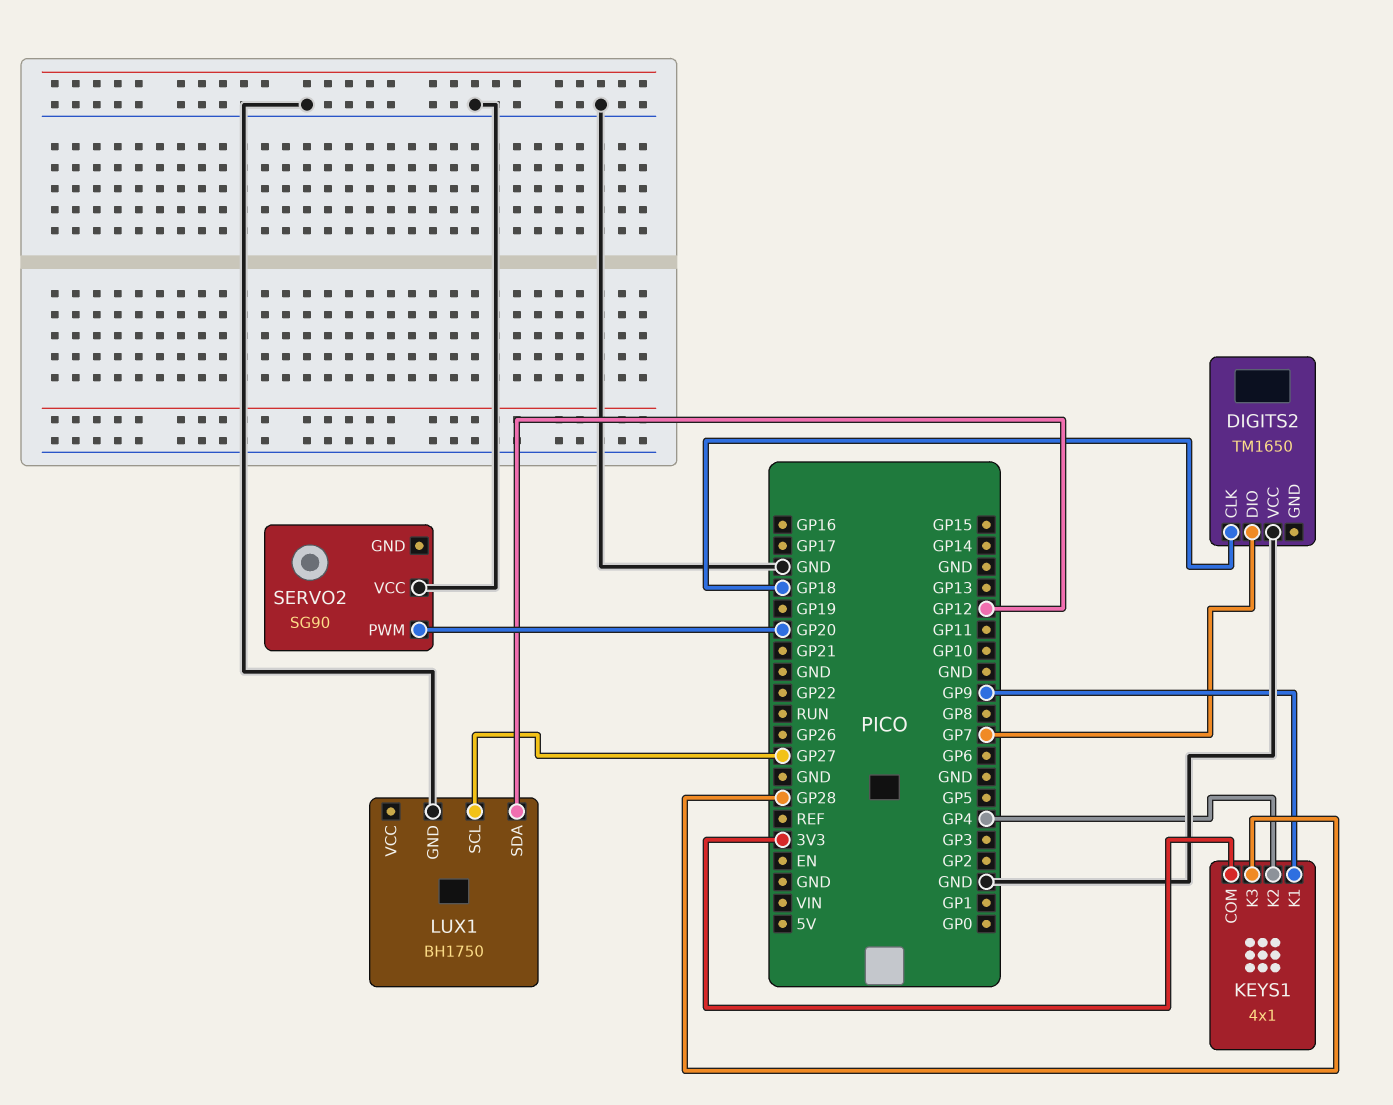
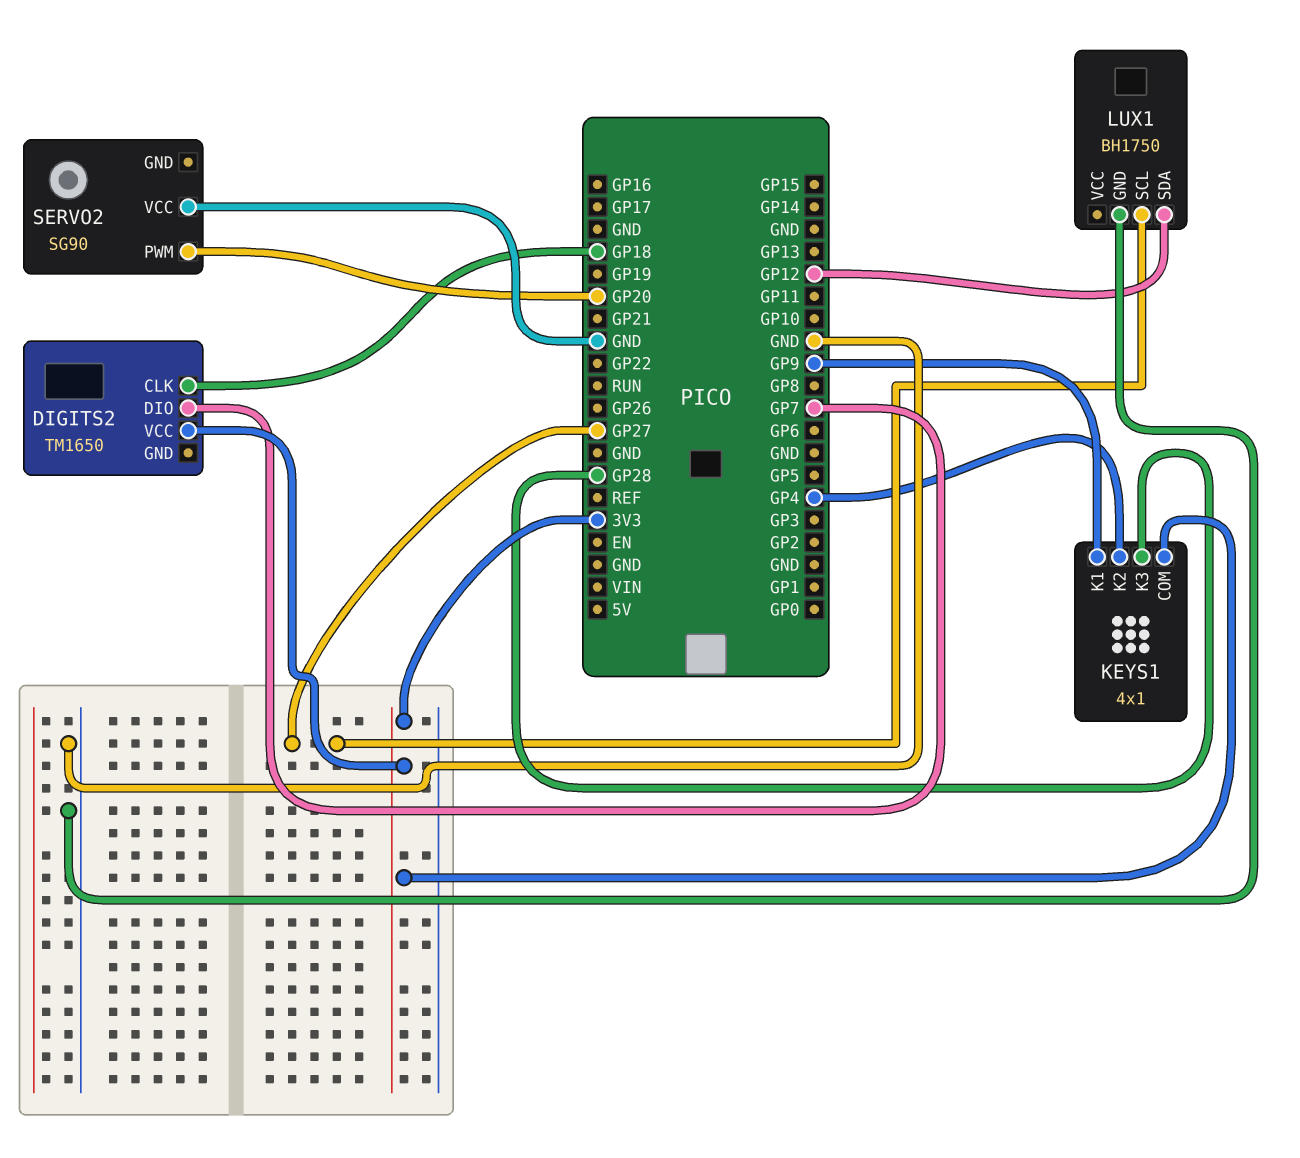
DIGITS2 pin VCC: GND -> 3V3

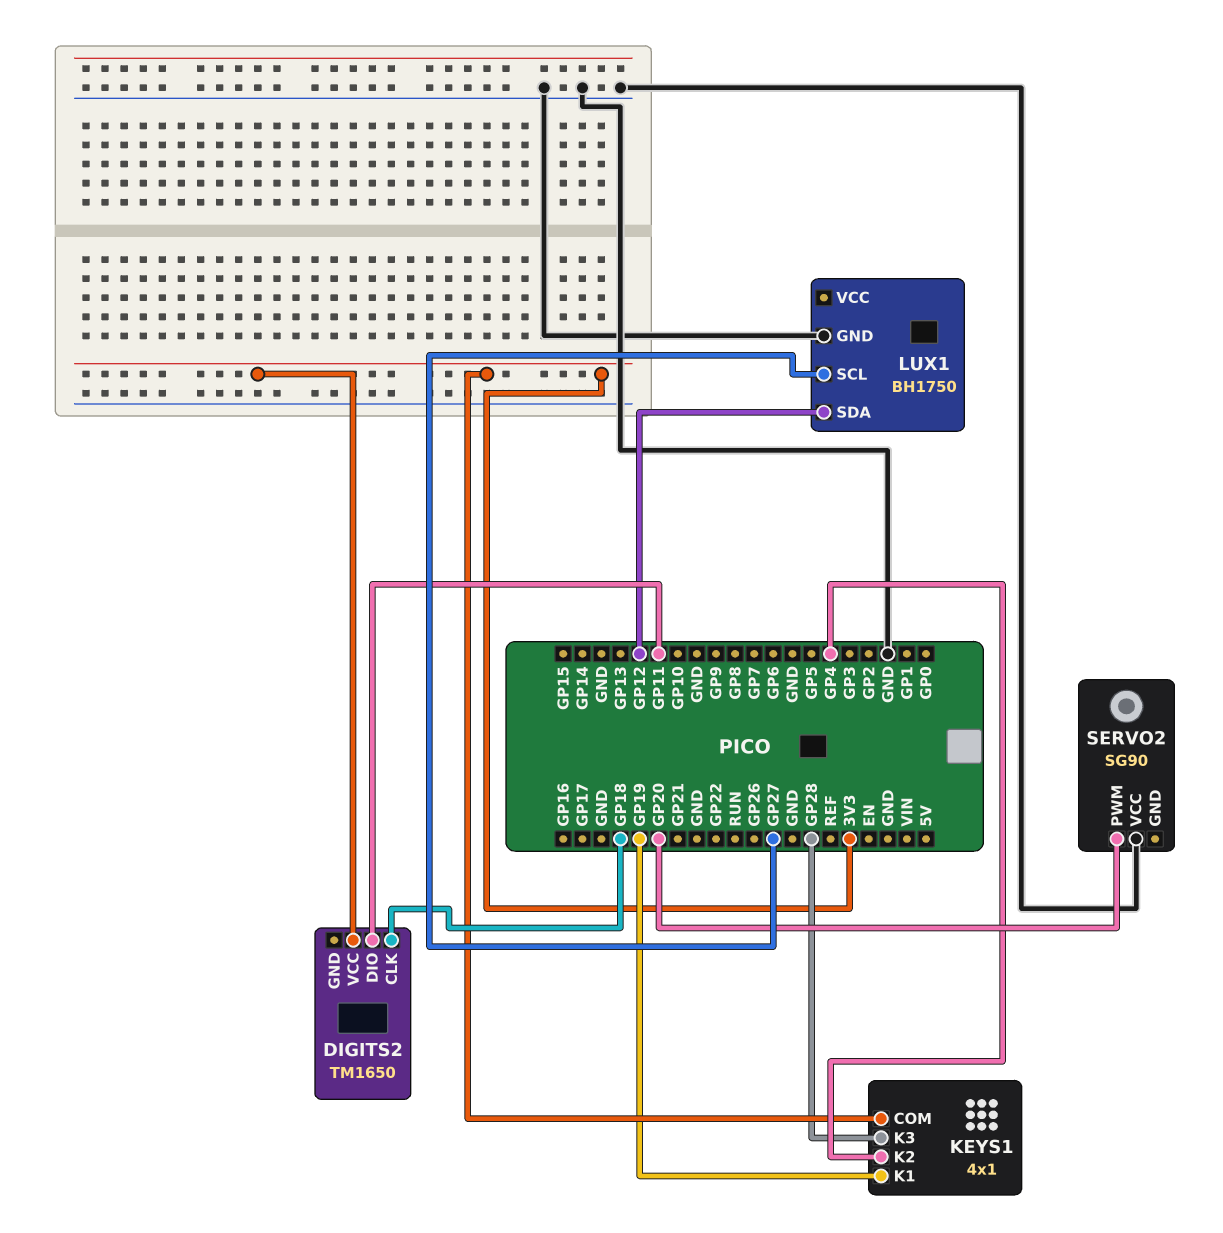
DIGITS2 pin DIO: GP7 -> GP11
KEYS1 pin K1: GP9 -> GP19

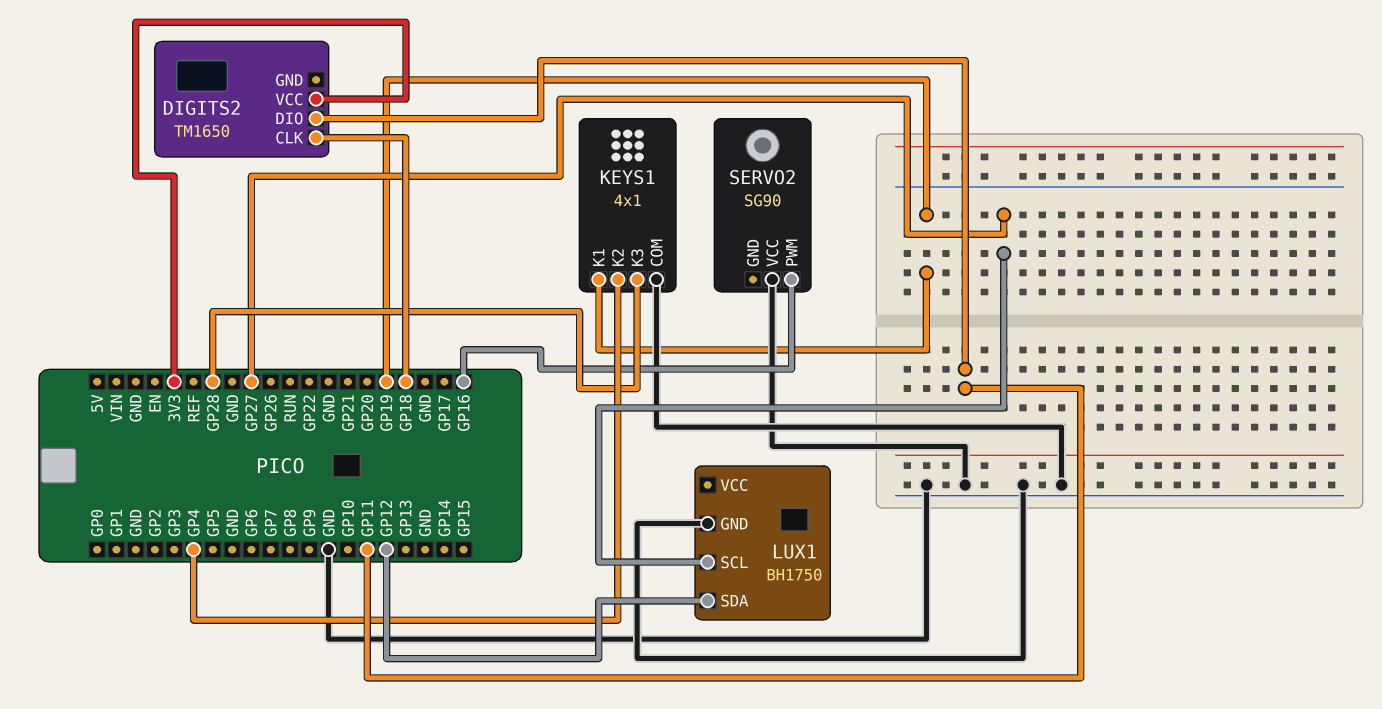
KEYS1 pin COM: 3V3 -> GND
SERVO2 pin PWM: GP20 -> GP16

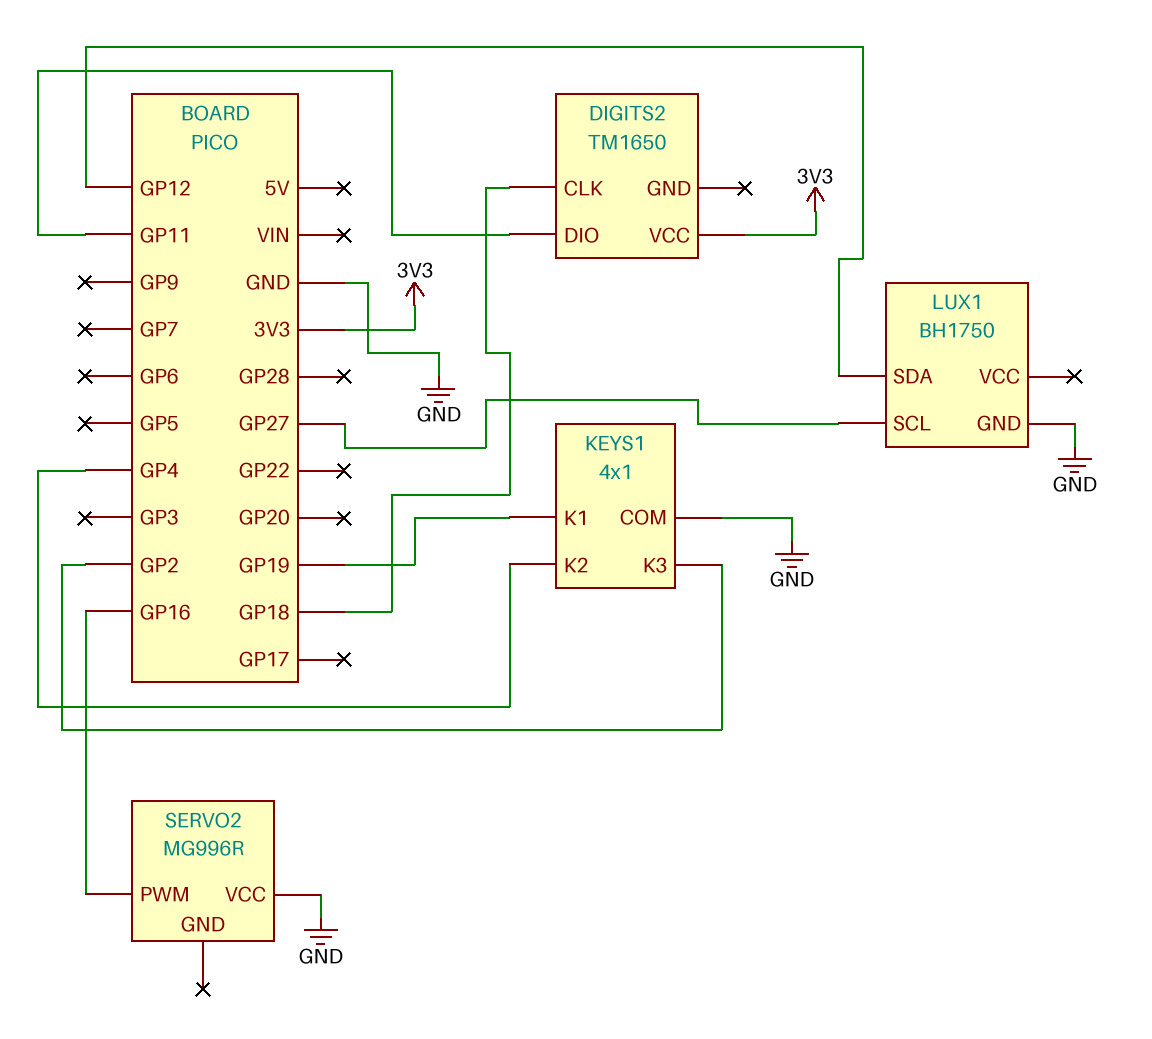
KEYS1 pin K3: GP28 -> GP2
SERVO2: SG90 -> MG996R

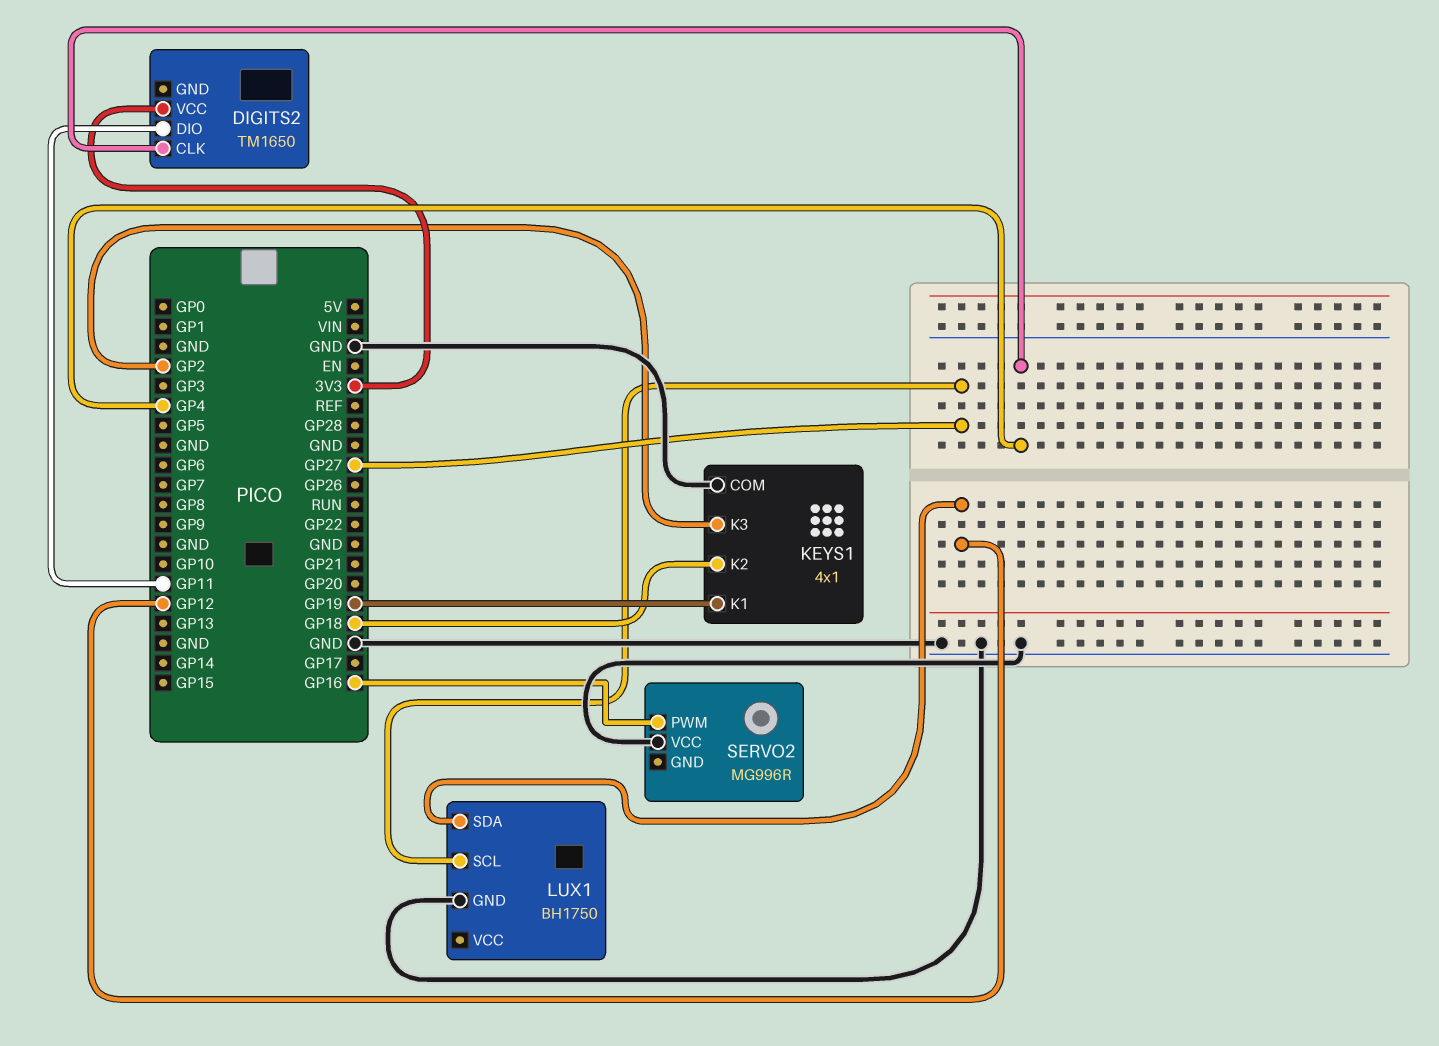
DIGITS2 pin CLK: GP18 -> GP4
KEYS1 pin K2: GP4 -> GP18

